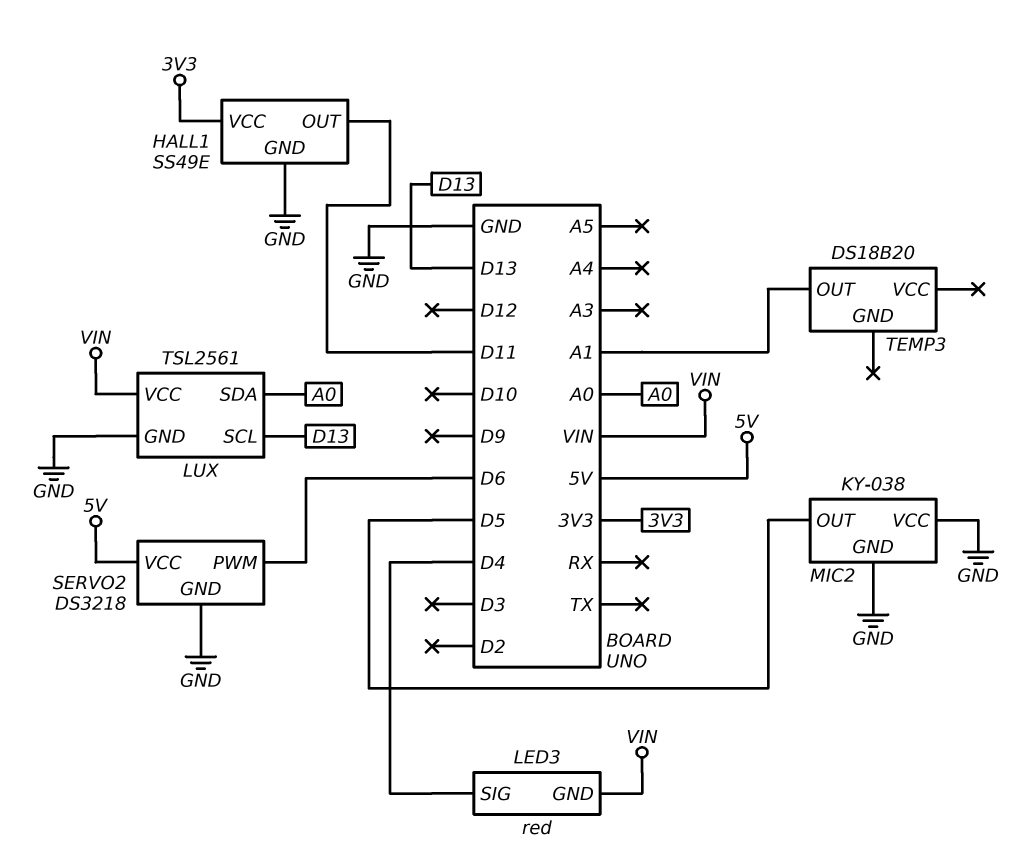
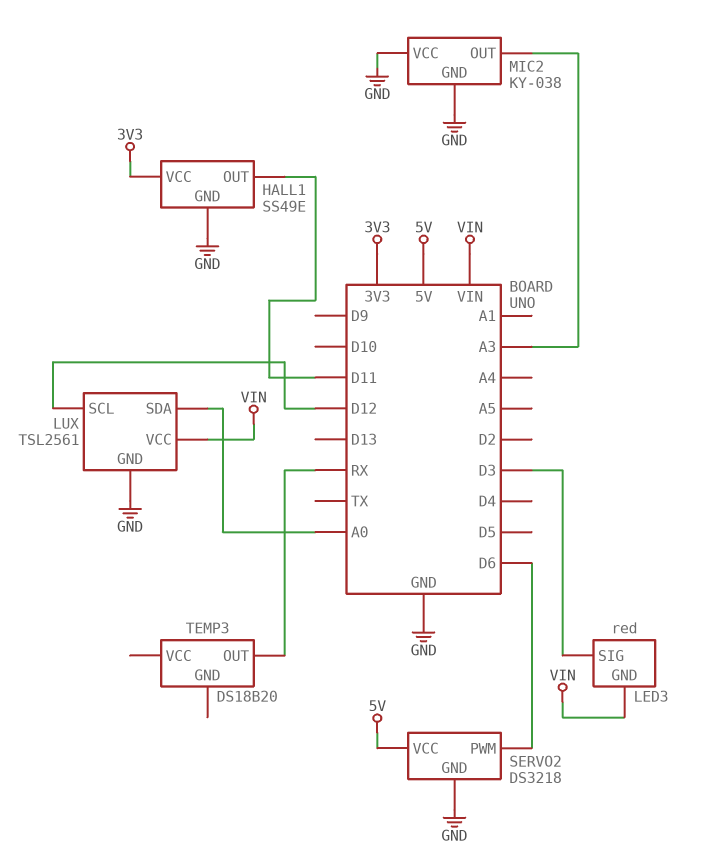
LED3 pin SIG: D4 -> D3
LUX pin SCL: D13 -> D12
MIC2 pin OUT: D5 -> A3
TEMP3 pin OUT: A1 -> RX

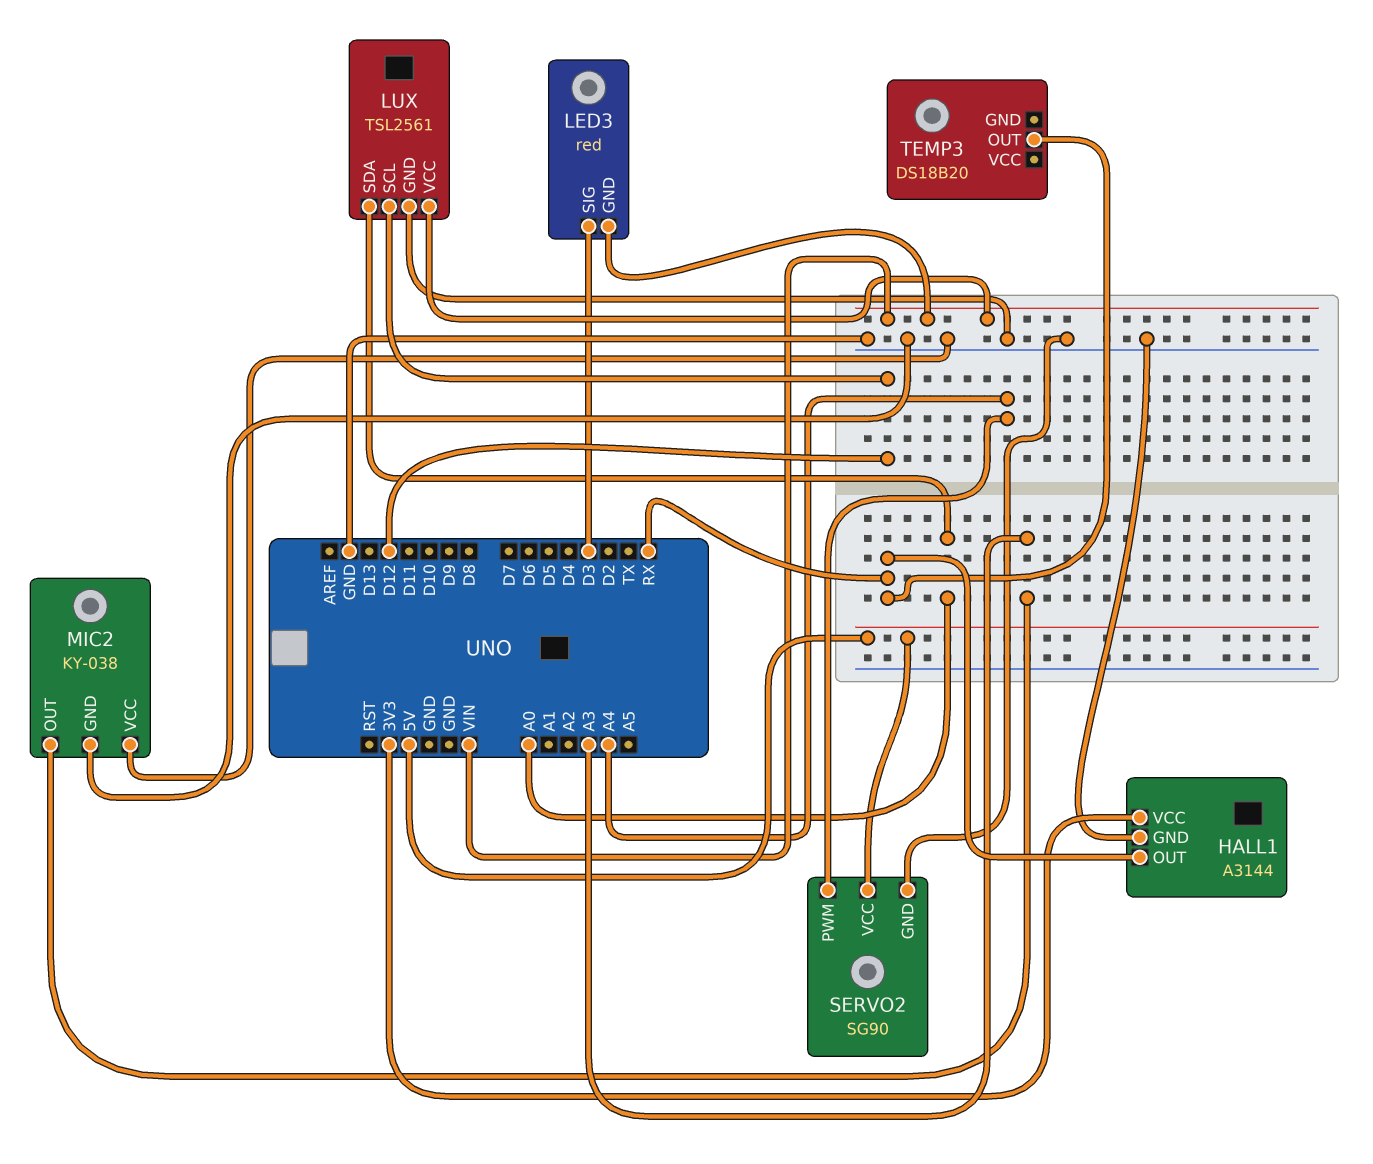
HALL1: SS49E -> A3144
HALL1 pin OUT: D11 -> RX
SERVO2: DS3218 -> SG90
SERVO2 pin PWM: D6 -> A4

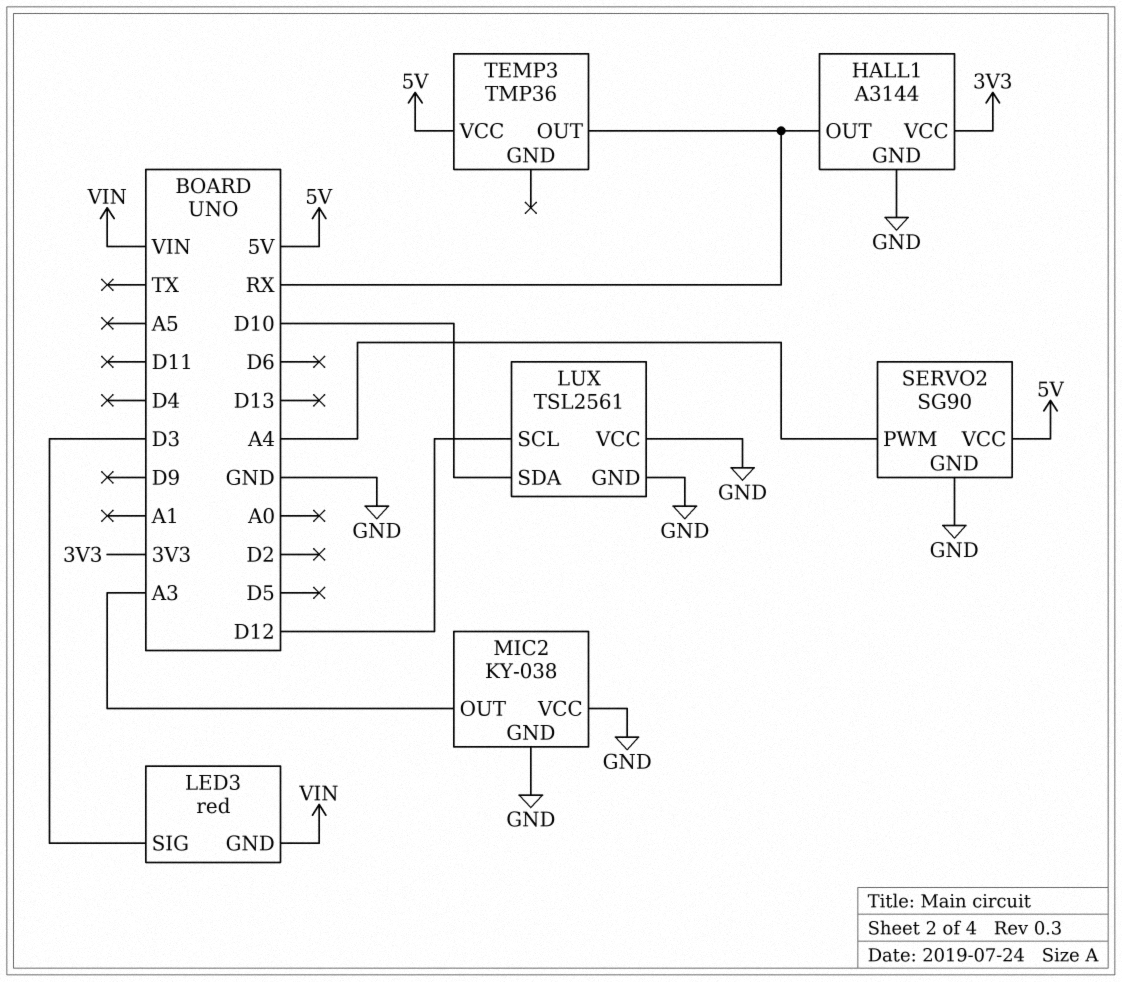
LUX pin SDA: A0 -> D10
LUX pin VCC: VIN -> GND
TEMP3: DS18B20 -> TMP36
TEMP3 pin VCC: none -> 5V

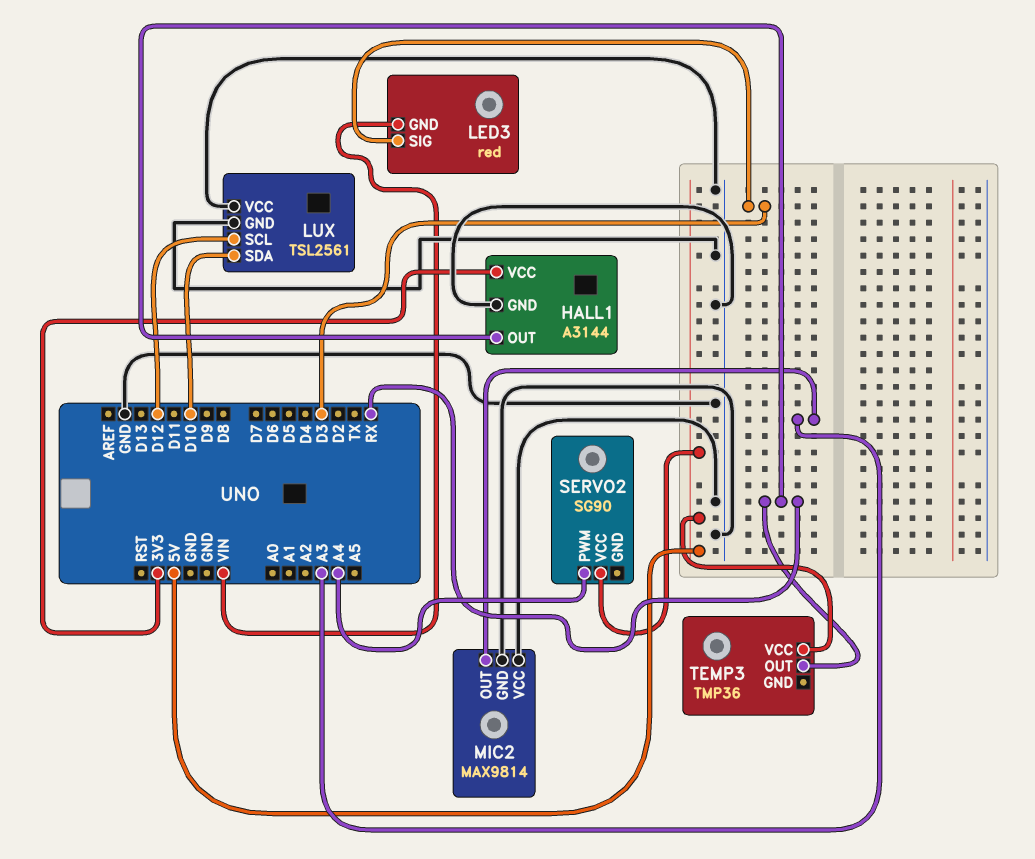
MIC2: KY-038 -> MAX9814
SERVO2 pin GND: GND -> none

